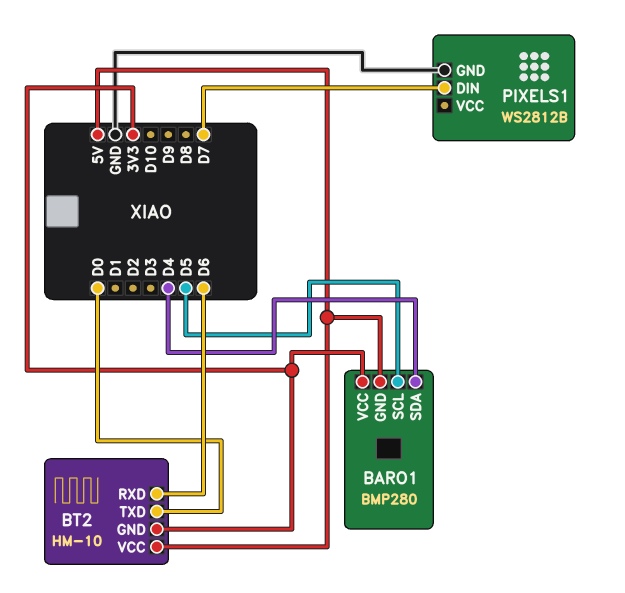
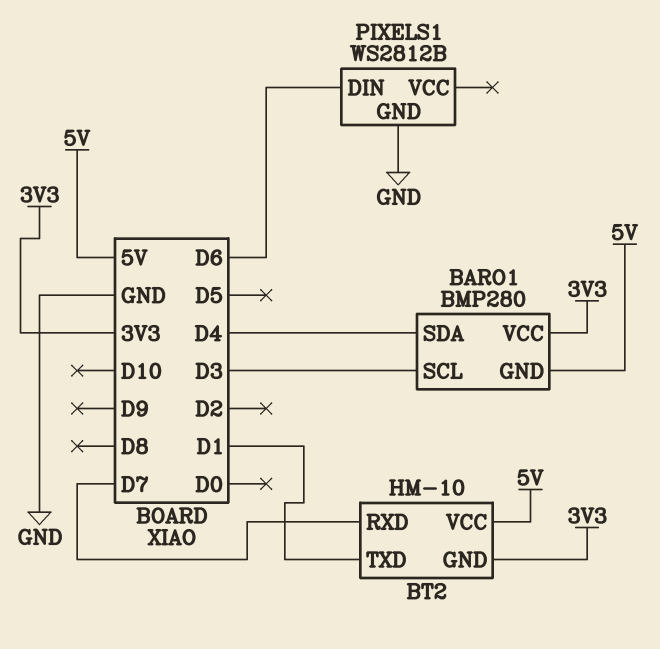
BARO1 pin SCL: D5 -> D3
BT2 pin RXD: D6 -> D7
BT2 pin TXD: D0 -> D1
PIXELS1 pin DIN: D7 -> D6

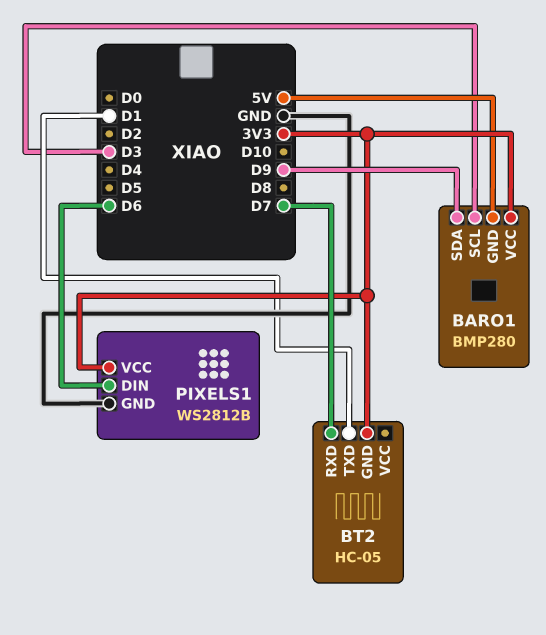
BARO1 pin SDA: D4 -> D9
BT2: HM-10 -> HC-05
BT2 pin VCC: 5V -> none
PIXELS1 pin VCC: none -> 3V3

